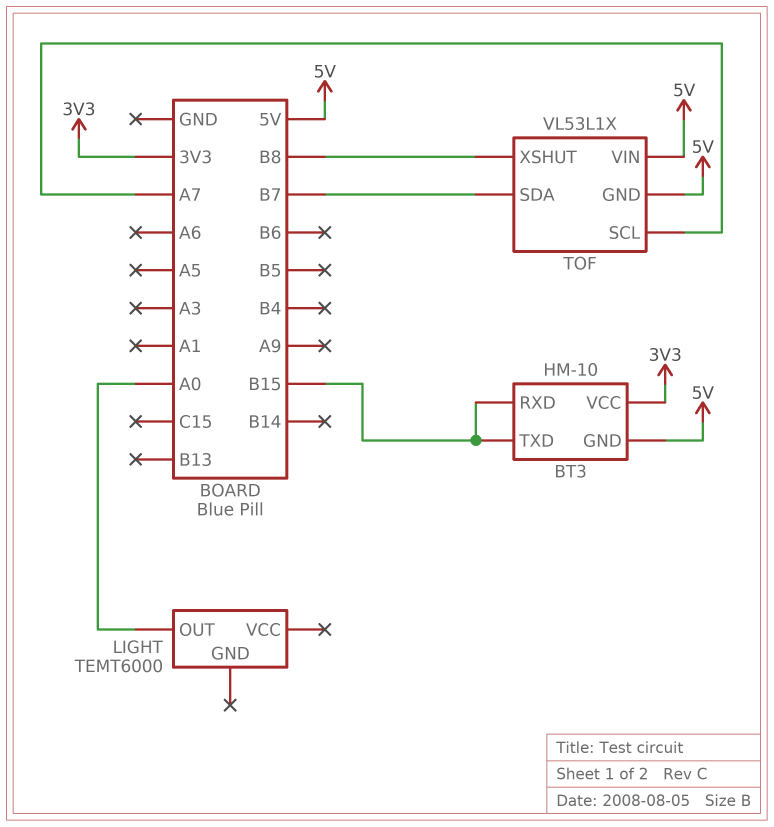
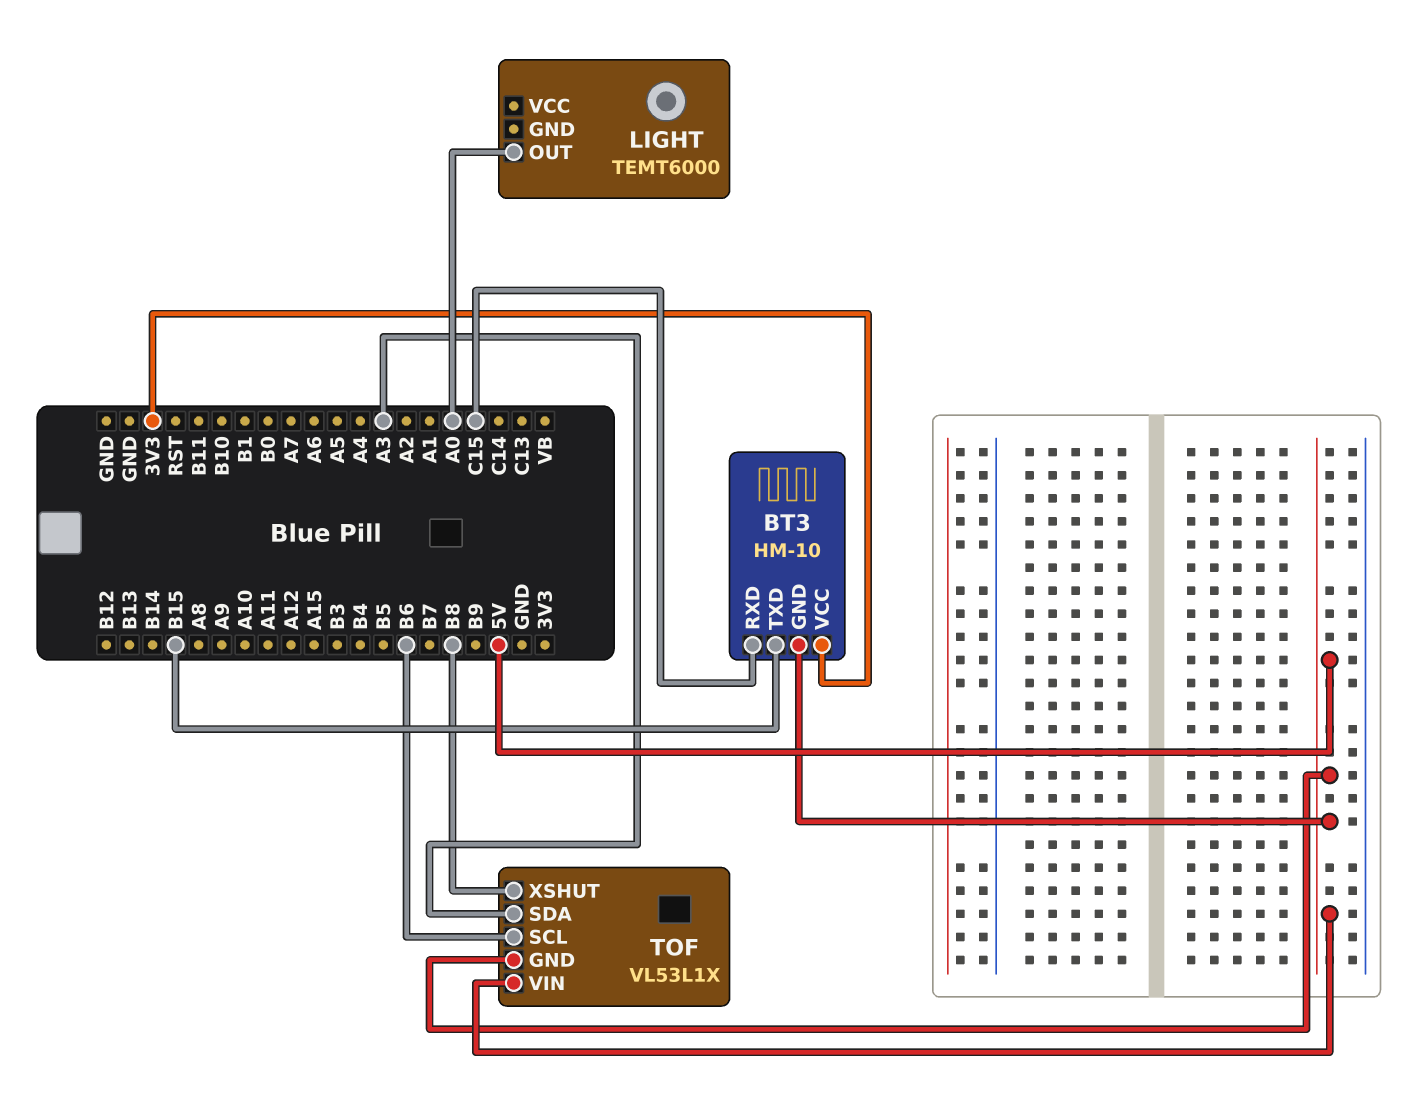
BT3 pin RXD: B15 -> C15
TOF pin SCL: A7 -> B6
TOF pin SDA: B7 -> A3

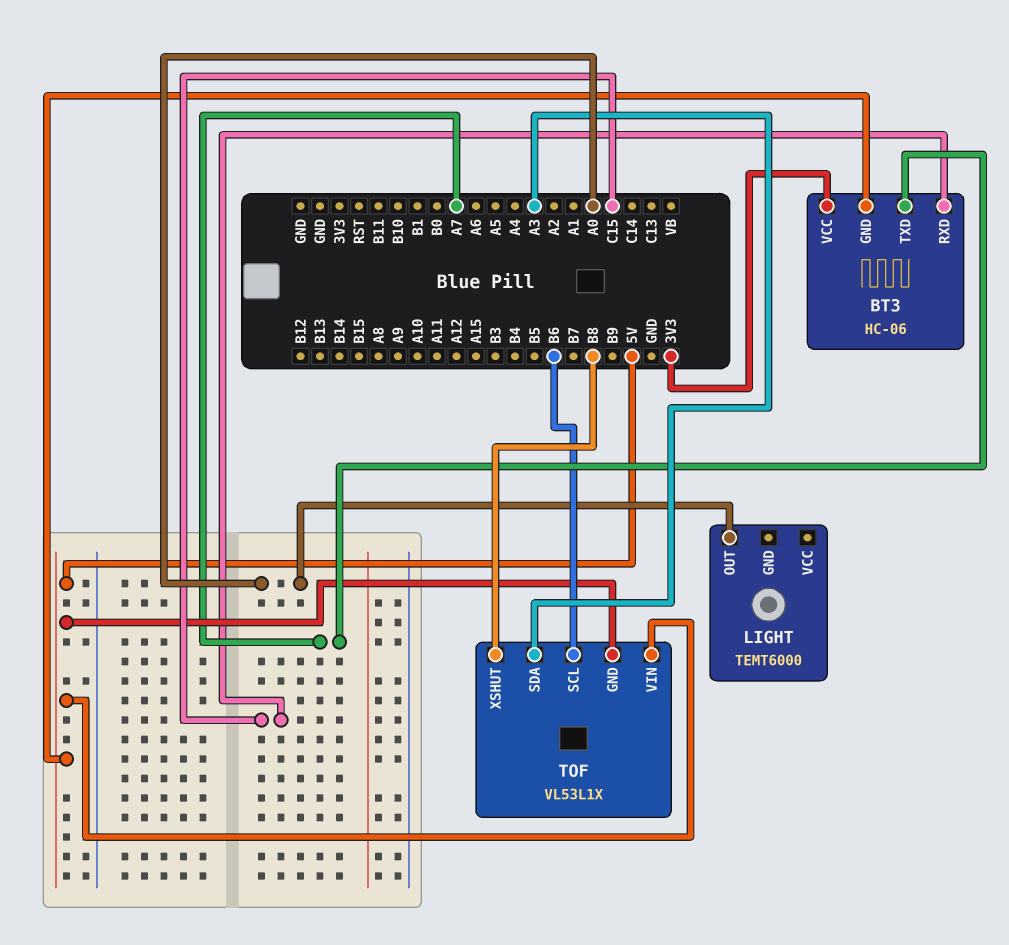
BT3: HM-10 -> HC-06
BT3 pin TXD: B15 -> A7

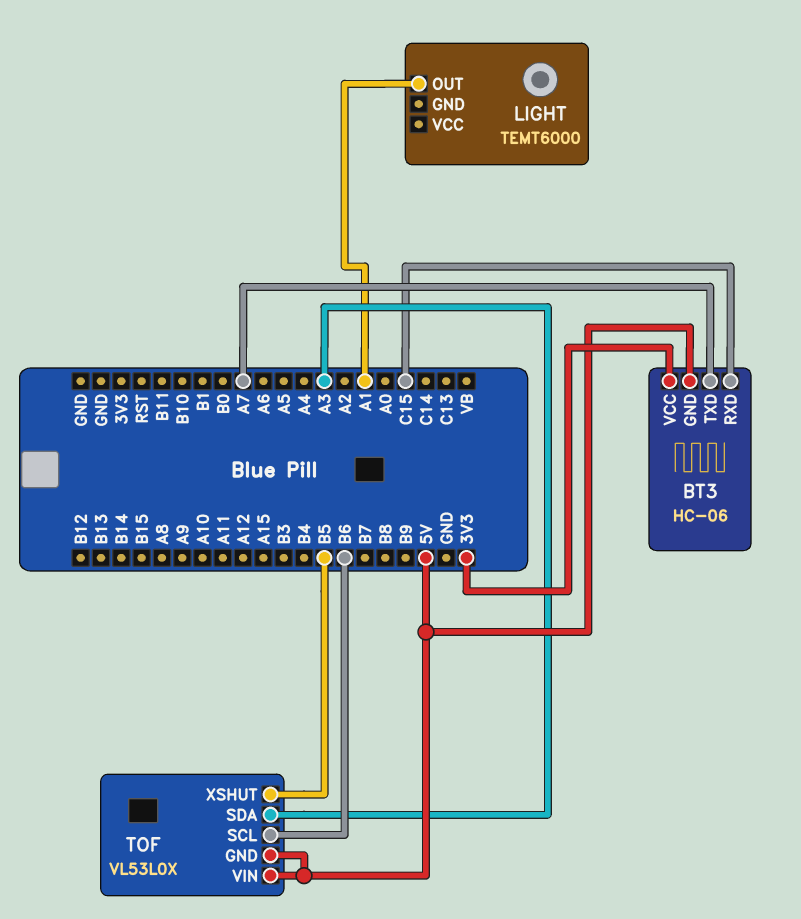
LIGHT pin OUT: A0 -> A1
TOF: VL53L1X -> VL53L0X
TOF pin XSHUT: B8 -> B5

